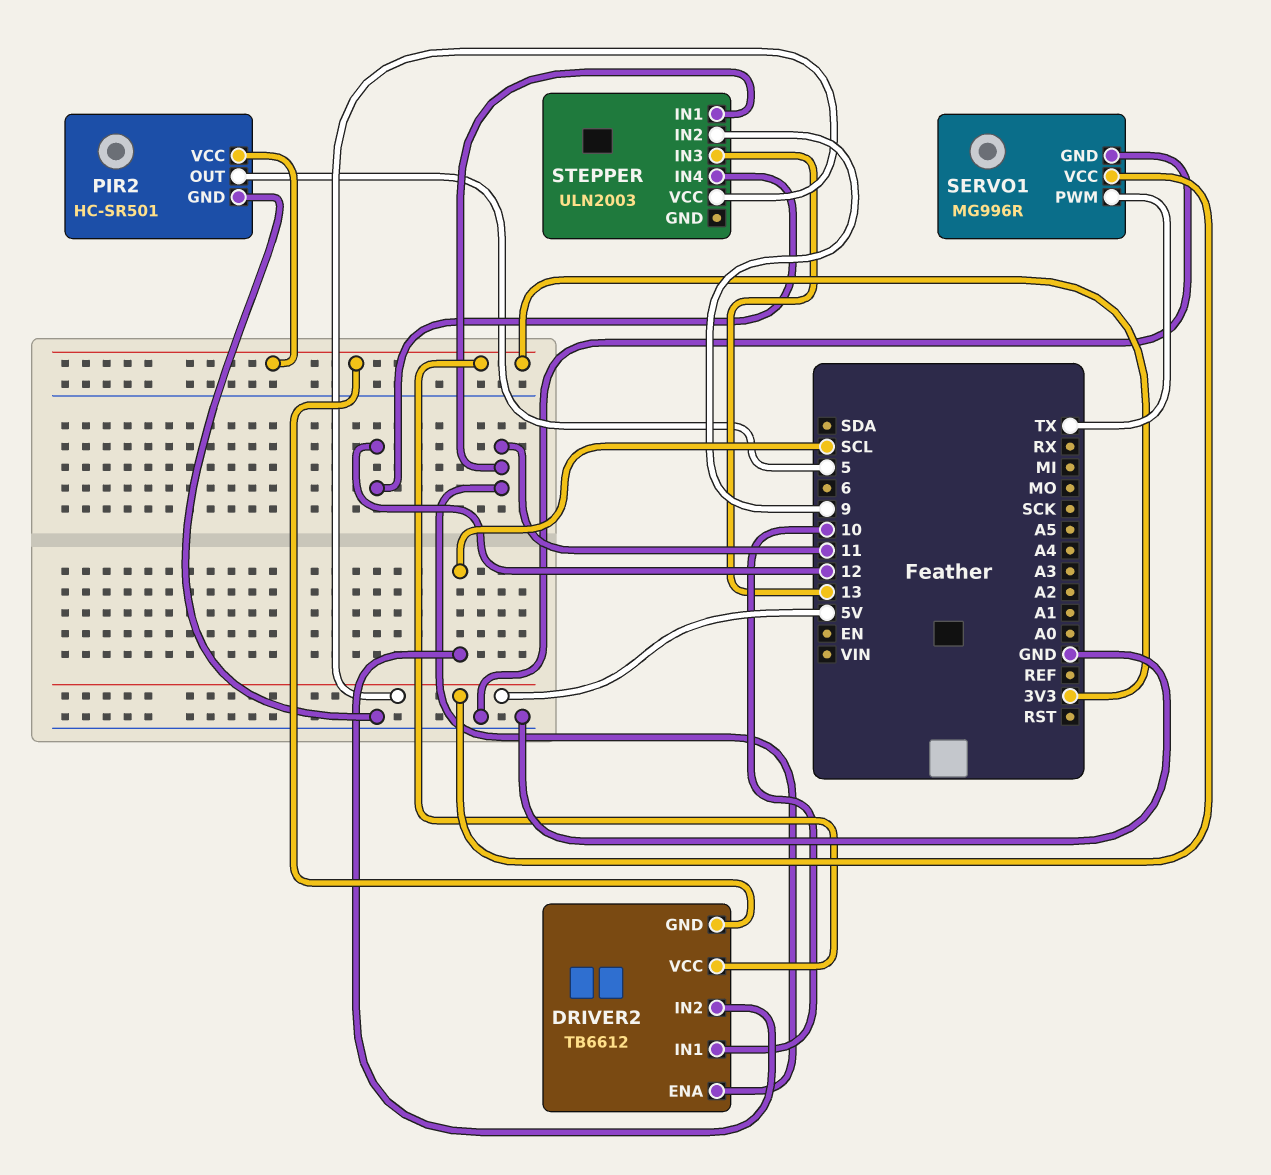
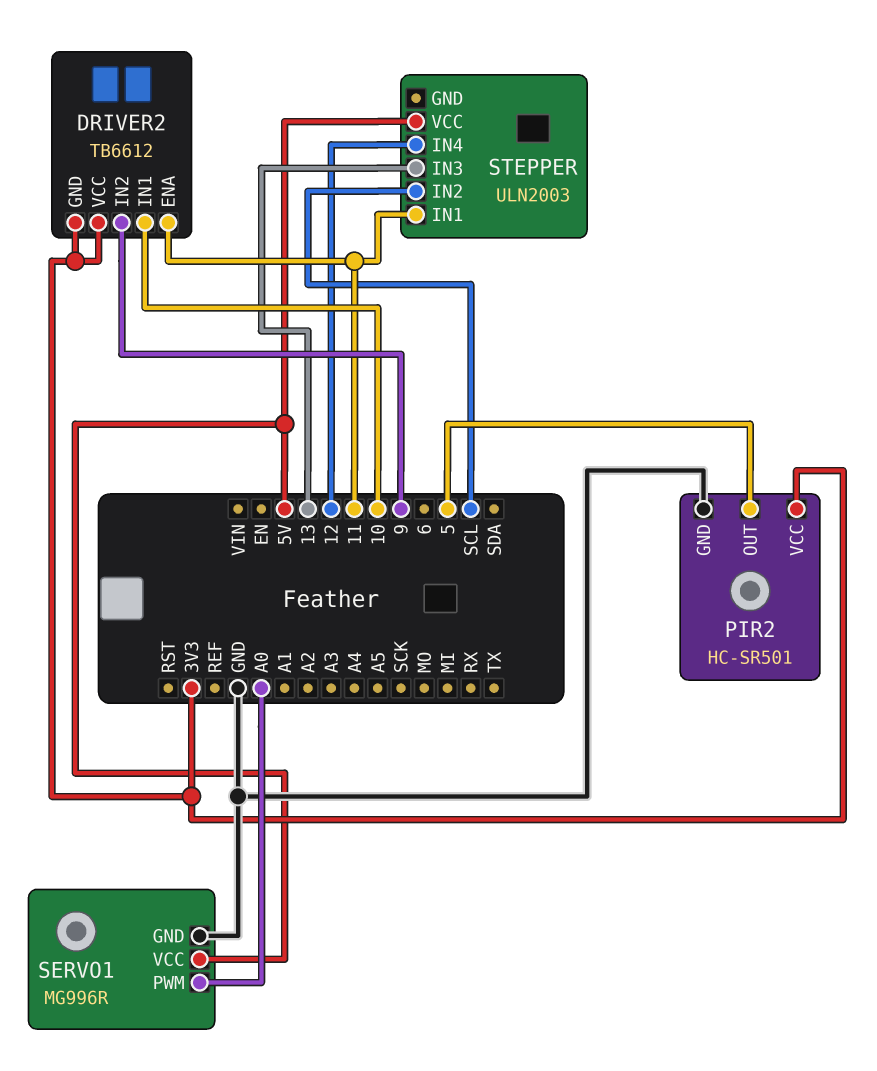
DRIVER2 pin IN2: SCL -> 9
SERVO1 pin PWM: TX -> A0
STEPPER pin IN2: 9 -> SCL

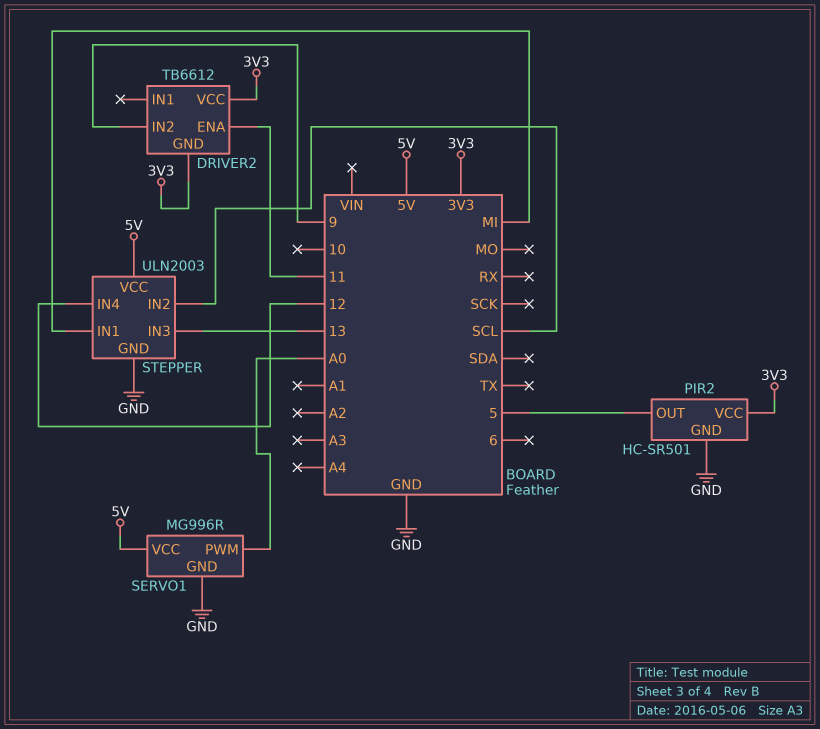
DRIVER2 pin IN1: 10 -> none
STEPPER pin GND: none -> GND
STEPPER pin IN1: 11 -> MI

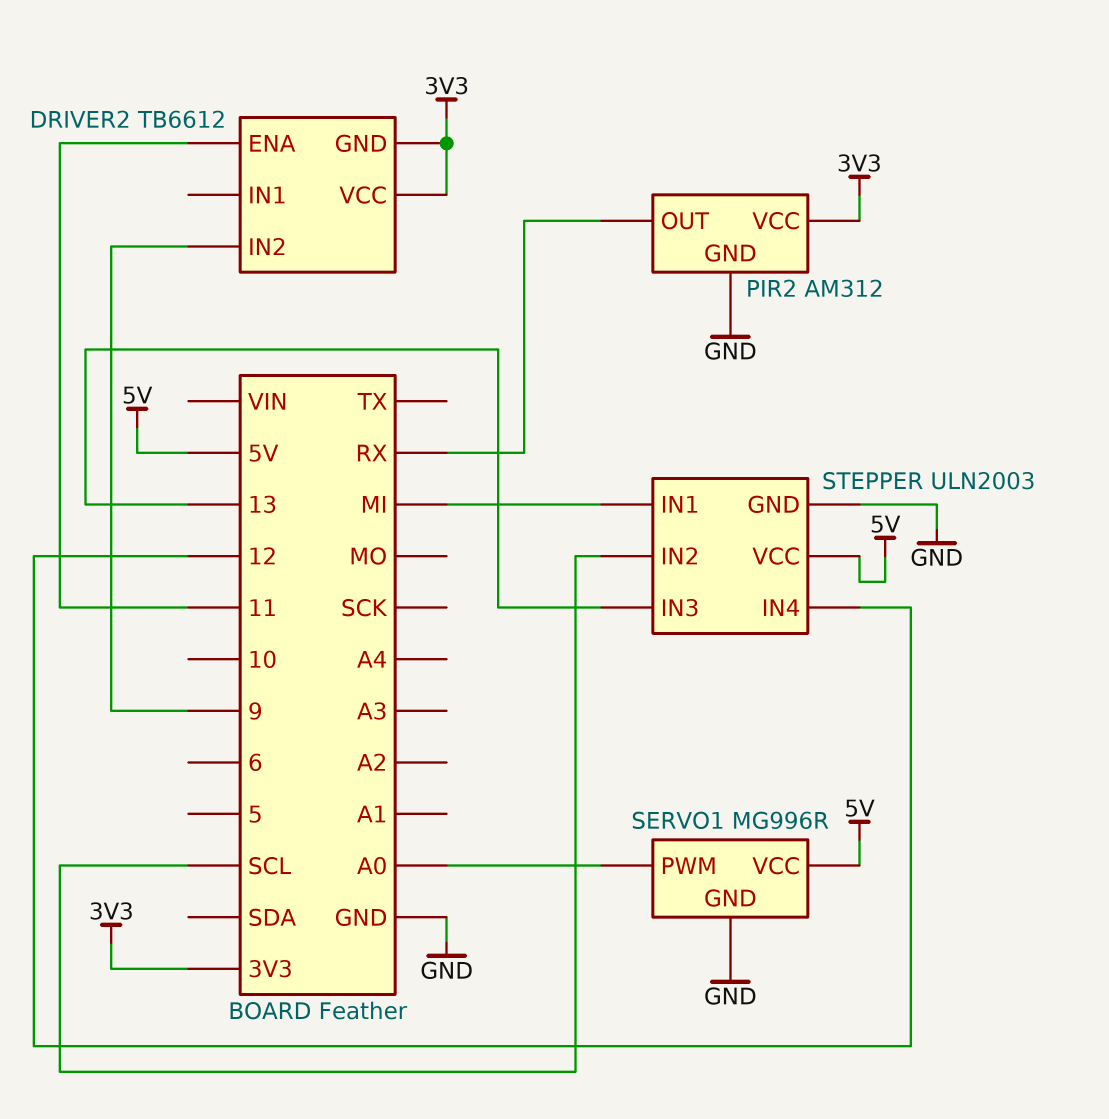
PIR2: HC-SR501 -> AM312
PIR2 pin OUT: 5 -> RX

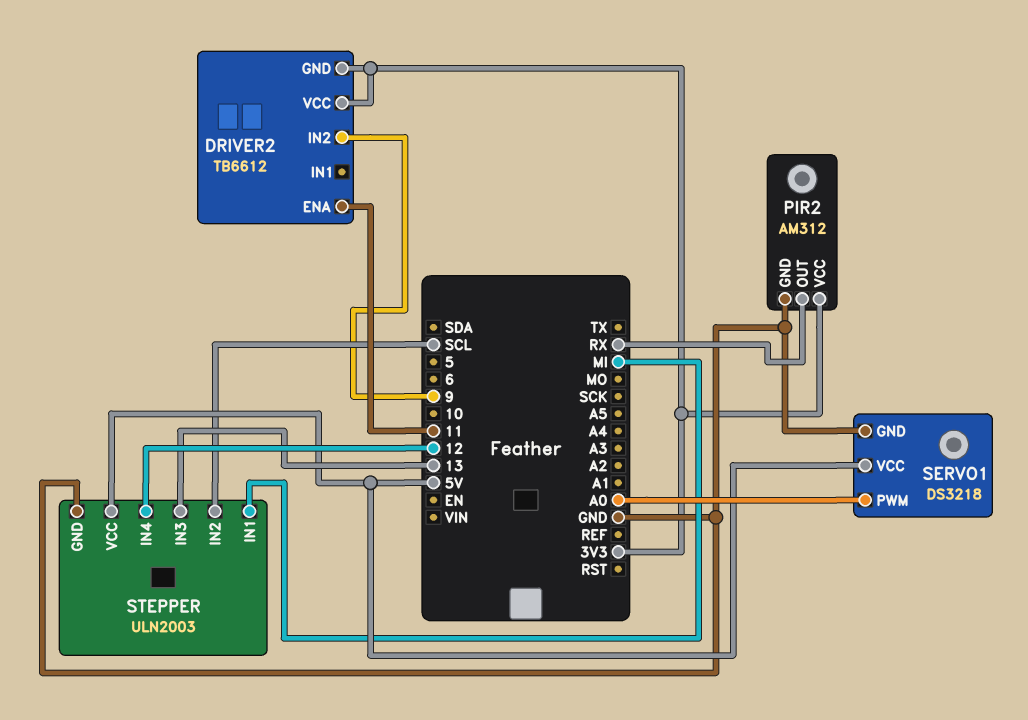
SERVO1: MG996R -> DS3218

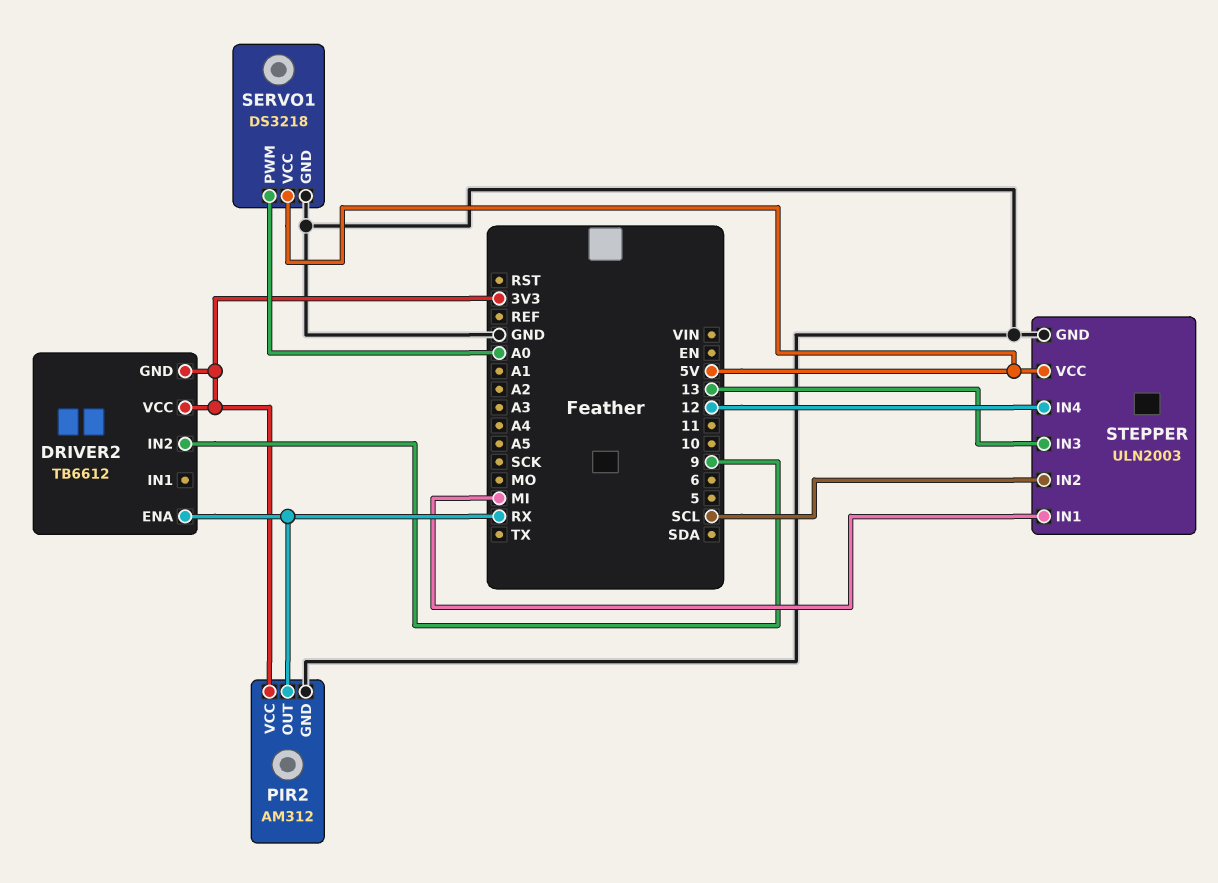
DRIVER2 pin ENA: 11 -> RX

